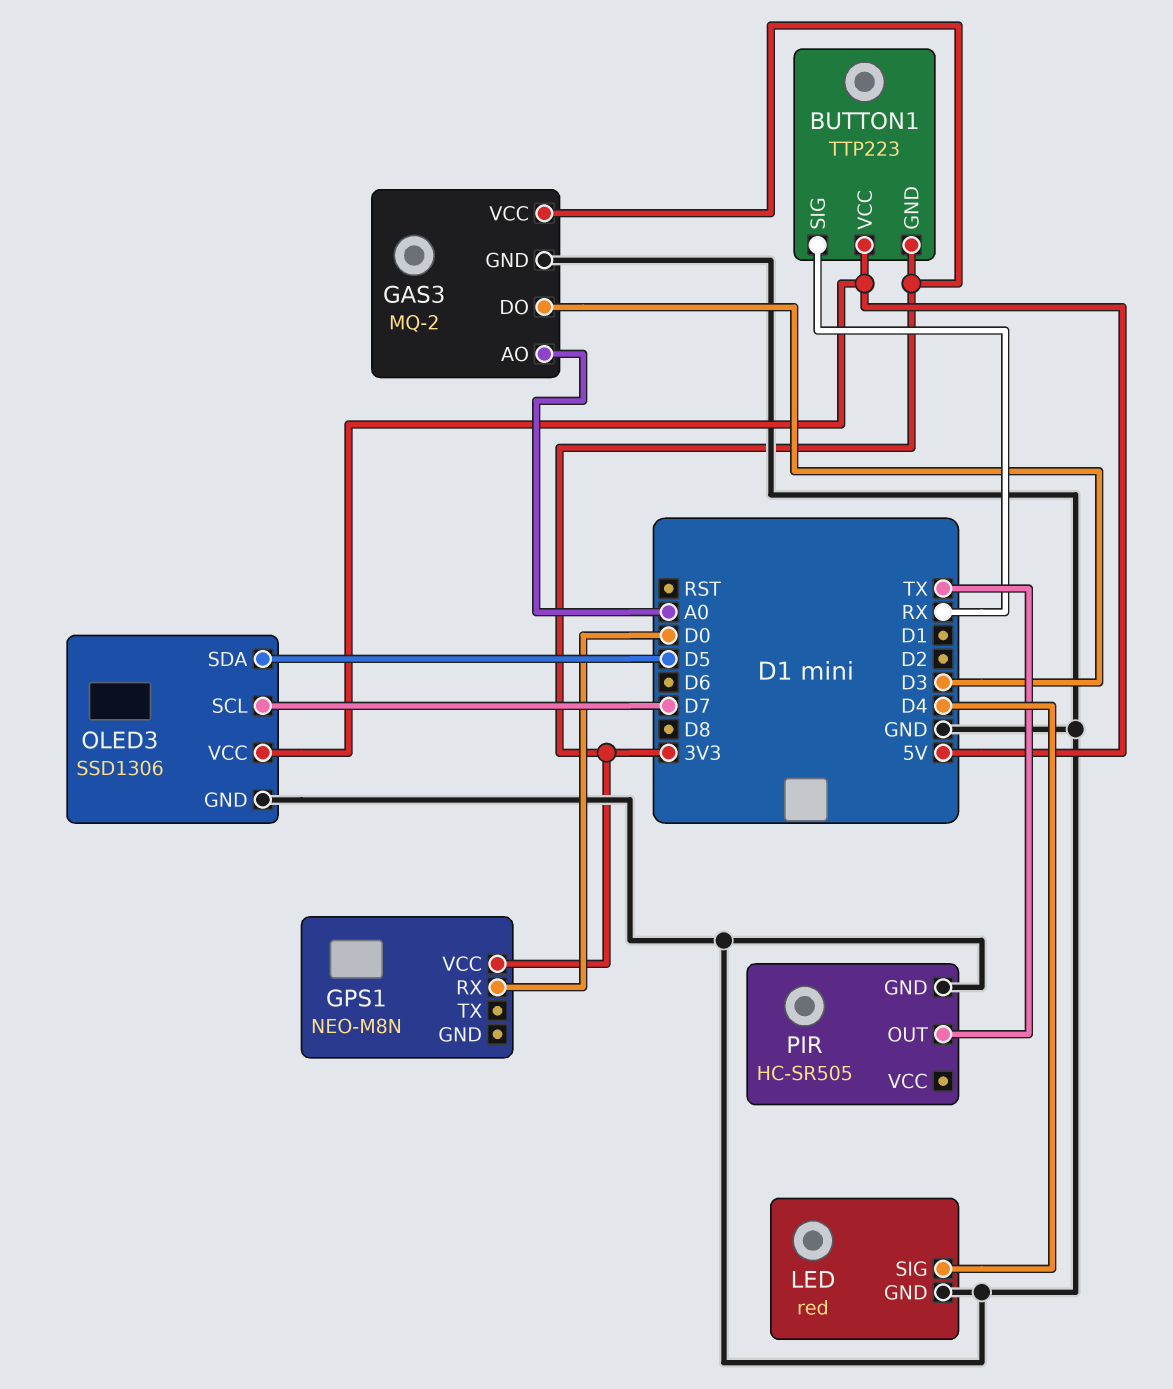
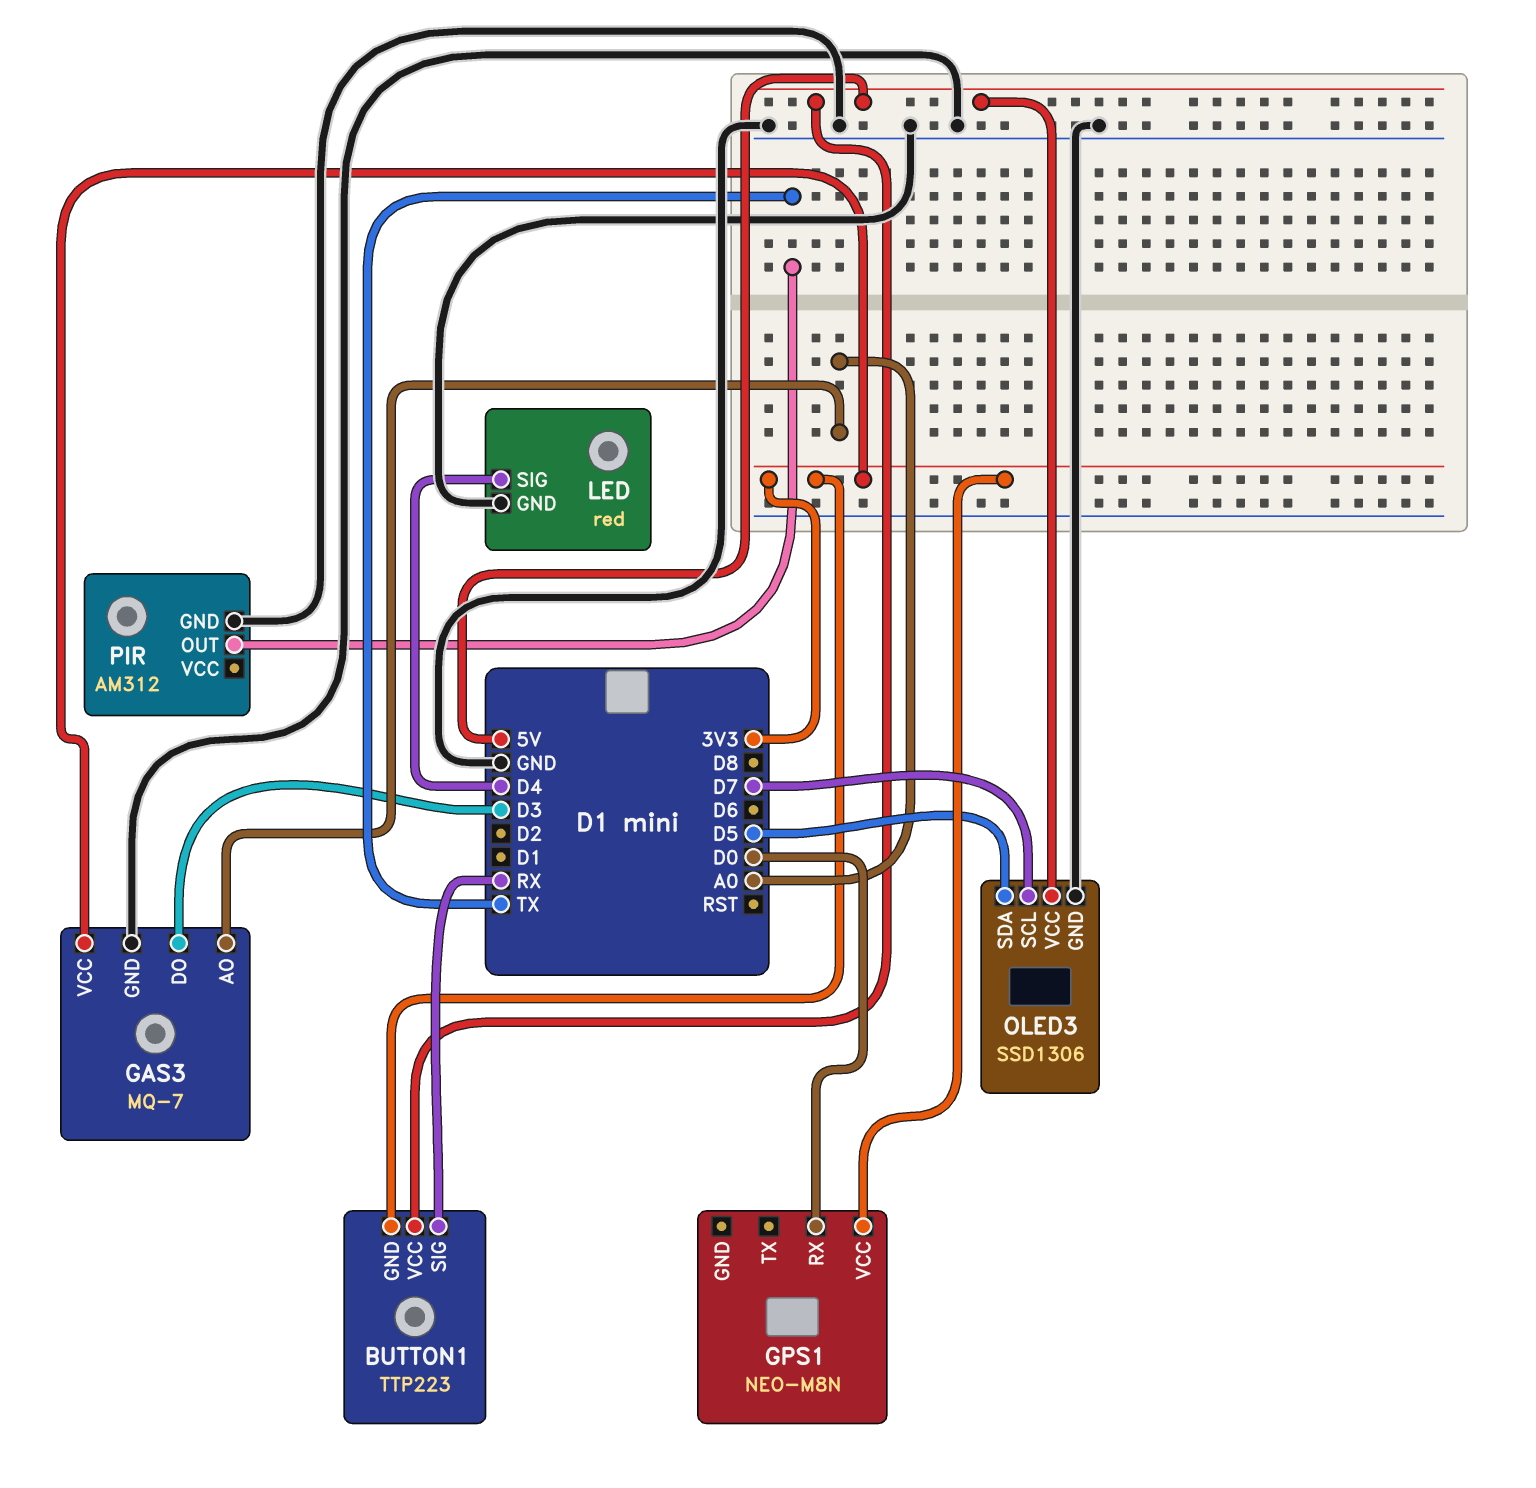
GAS3: MQ-2 -> MQ-7
PIR: HC-SR505 -> AM312

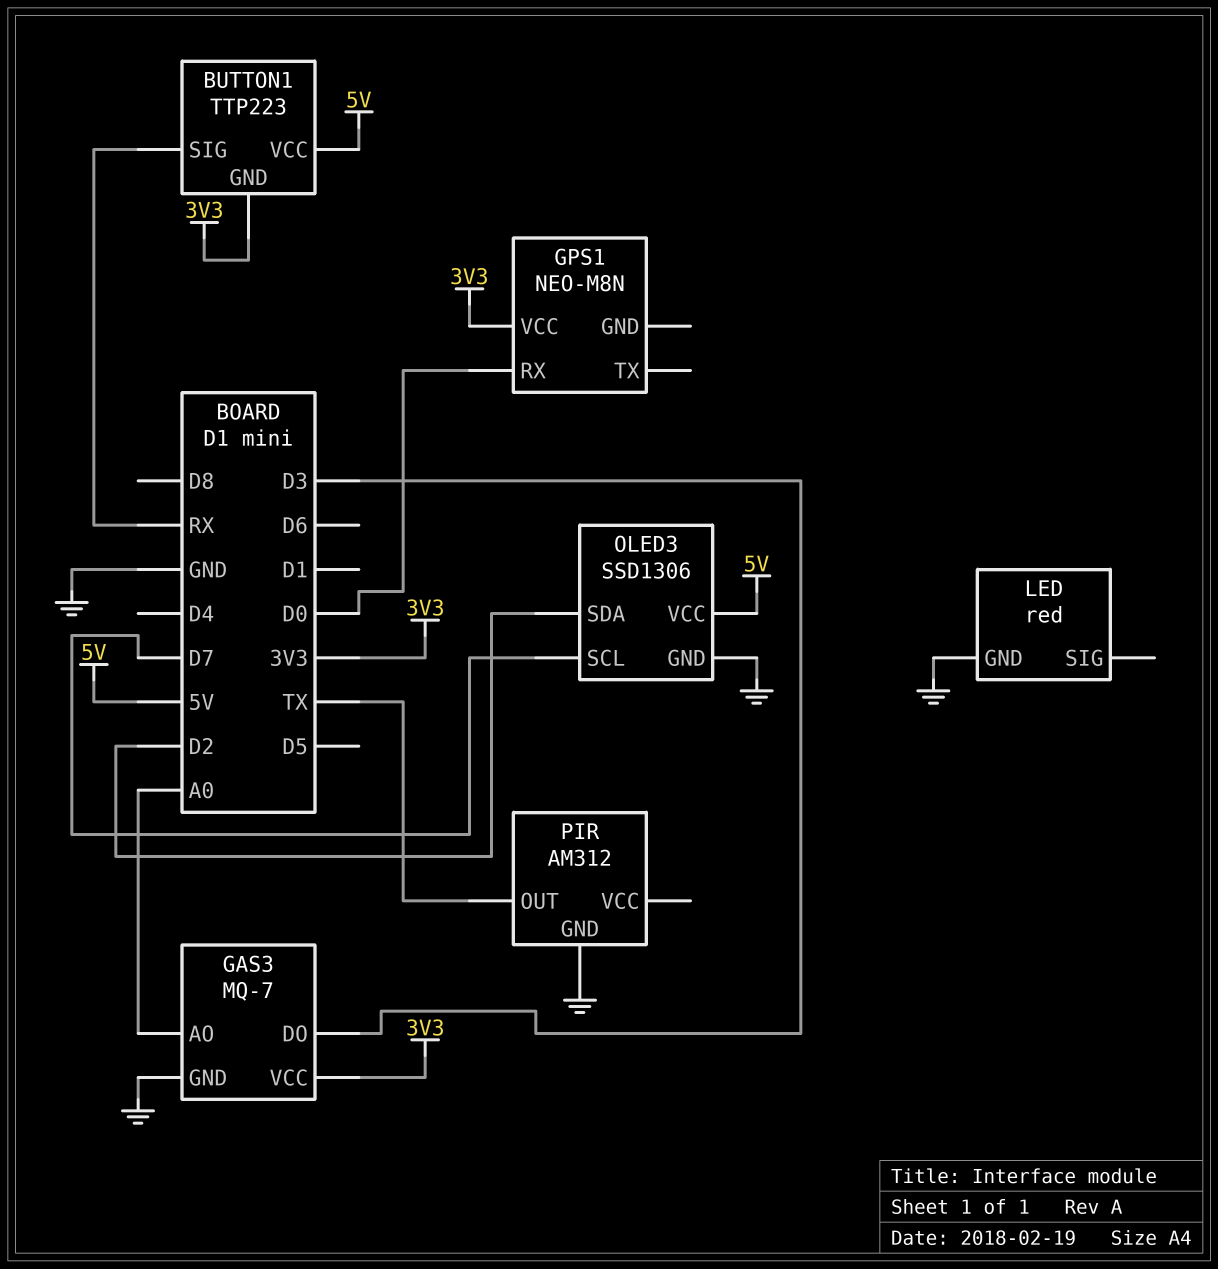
LED pin SIG: D4 -> none
OLED3 pin SDA: D5 -> D2

